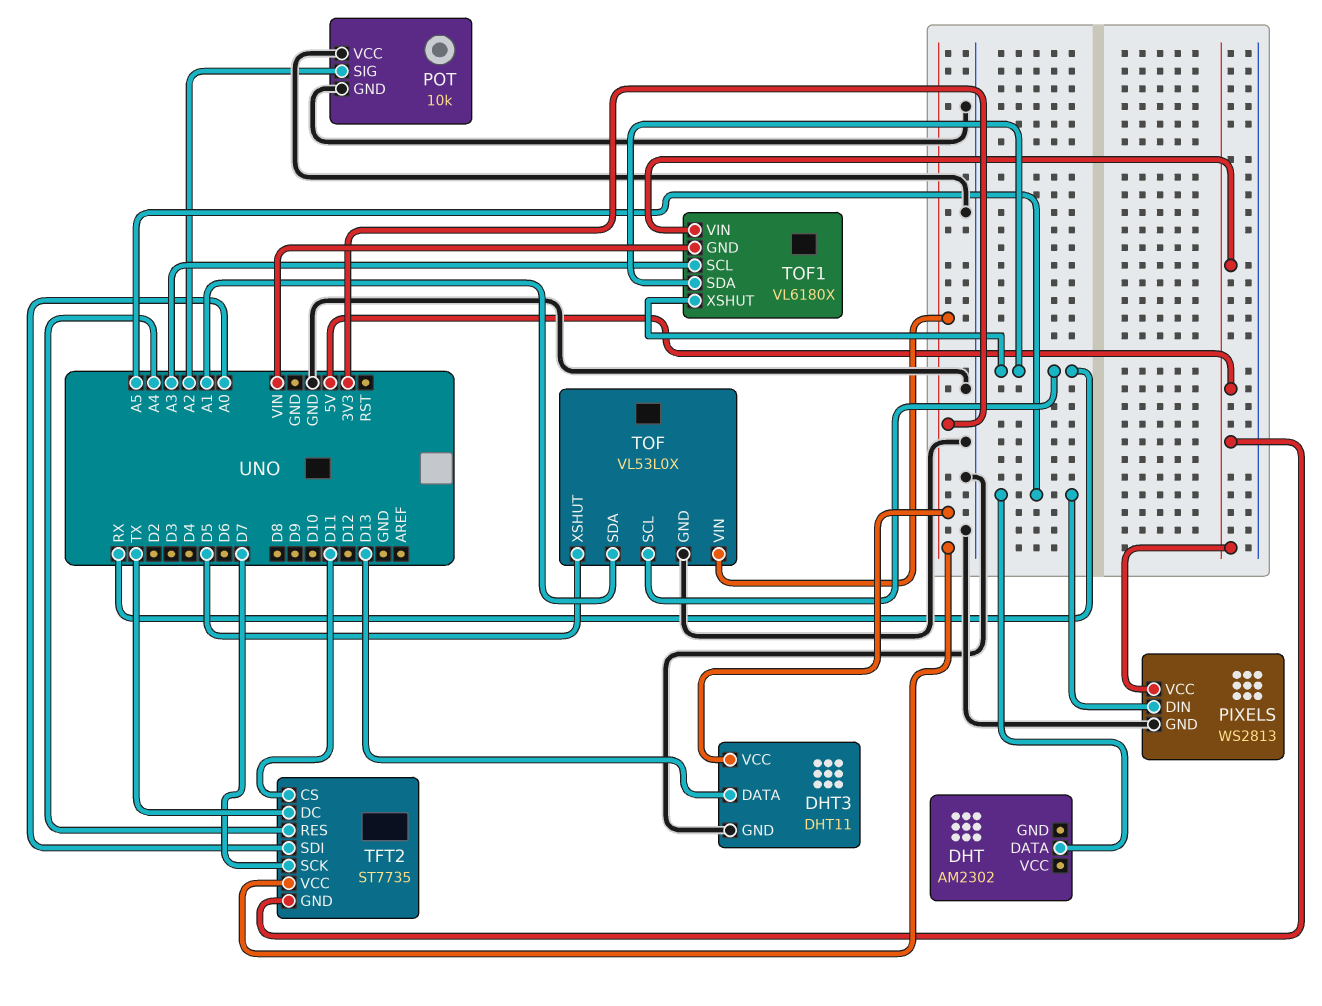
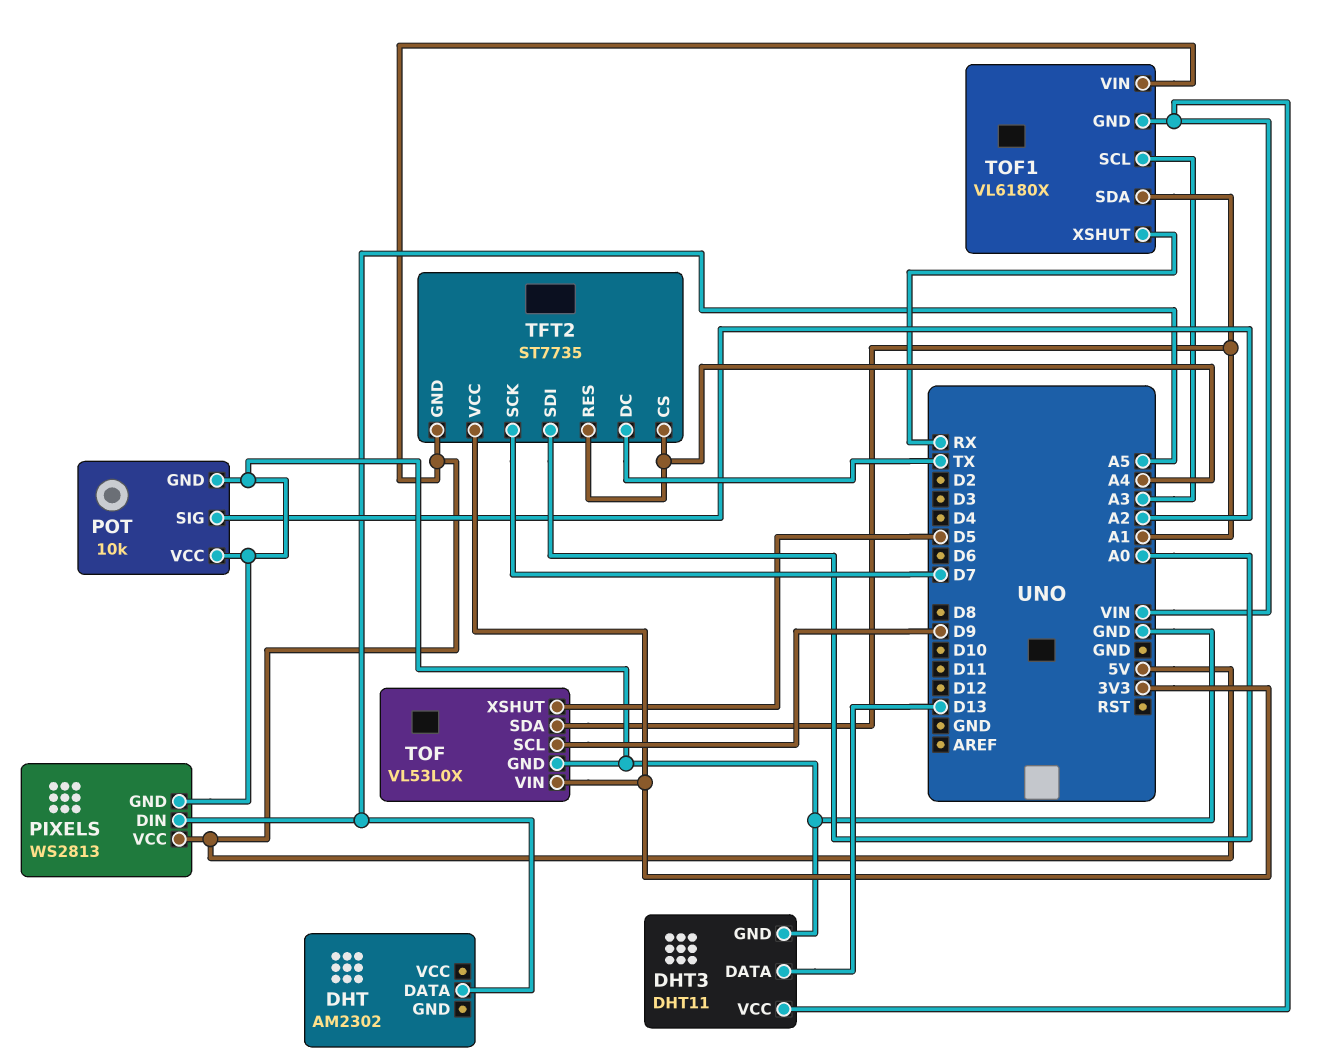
DHT3 pin VCC: 3V3 -> VIN
TFT2 pin CS: D11 -> A4
TOF pin SCL: RX -> D9
TOF1 pin SDA: RX -> A1

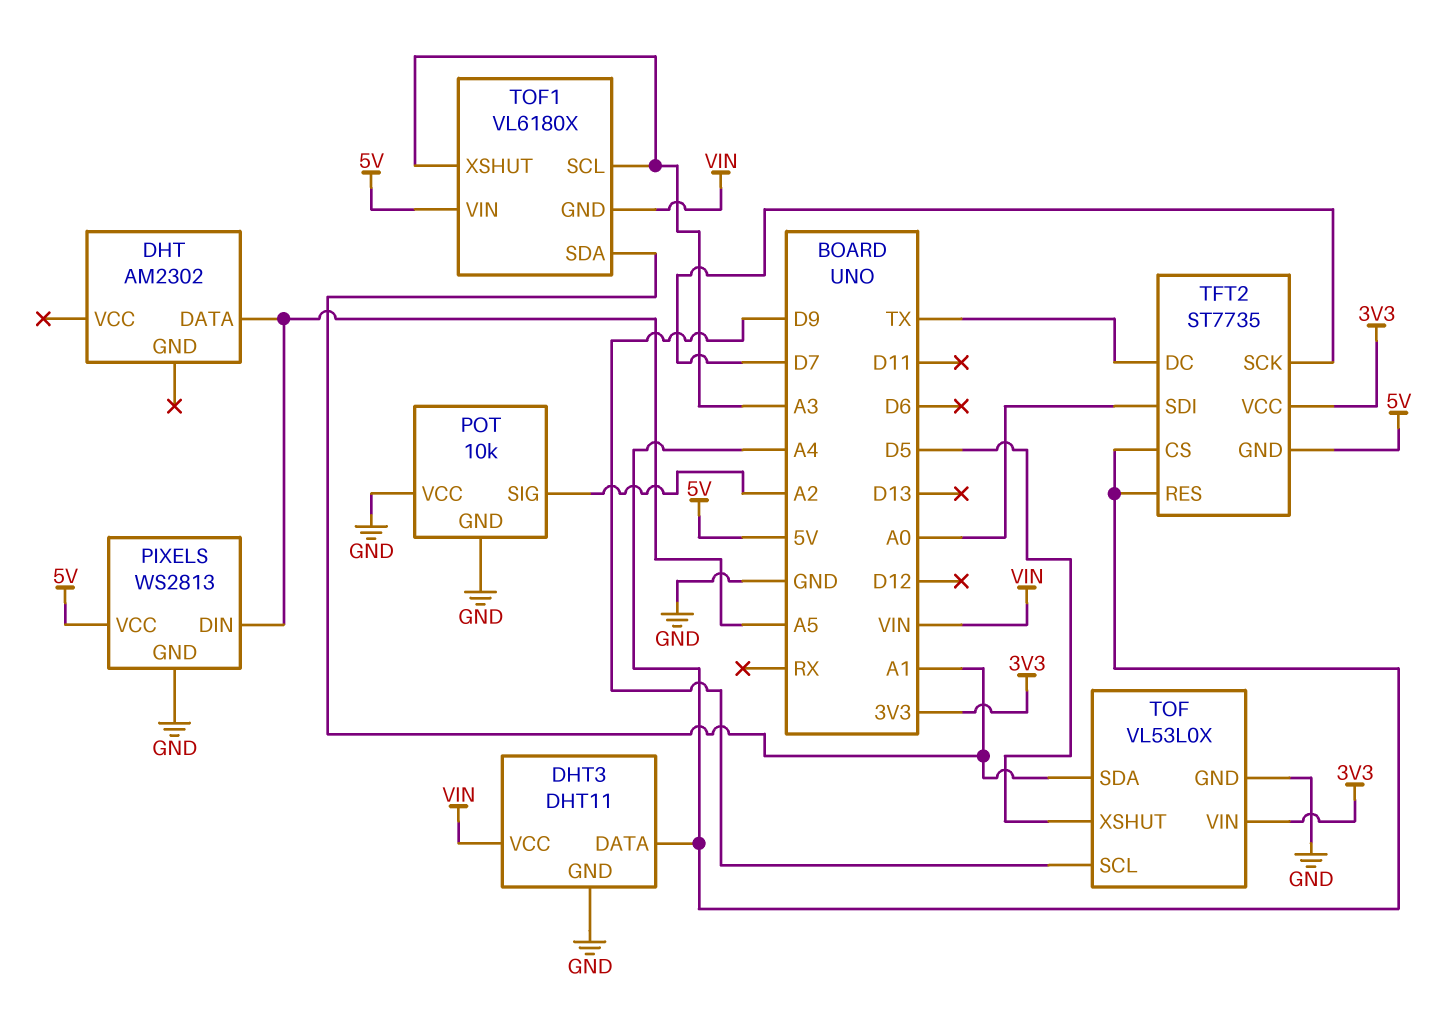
DHT3 pin DATA: D13 -> A4
TOF1 pin XSHUT: RX -> A3

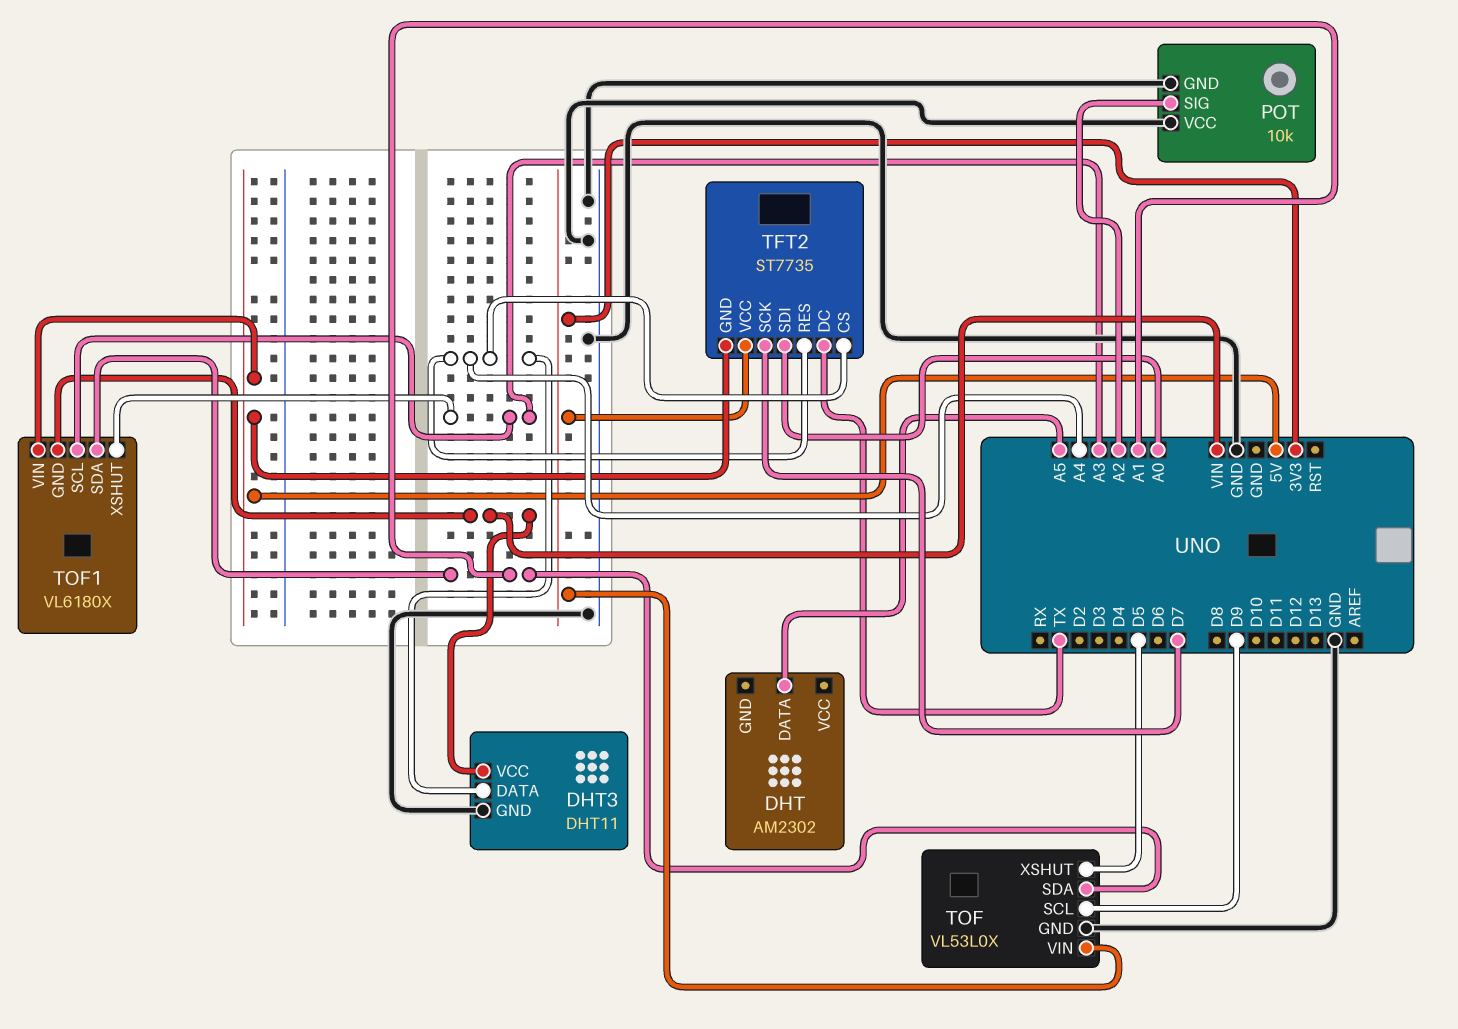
PIXELS: WS2813 -> none
PIXELS pin DIN: A5 -> none
PIXELS pin GND: GND -> none
PIXELS pin VCC: 5V -> none

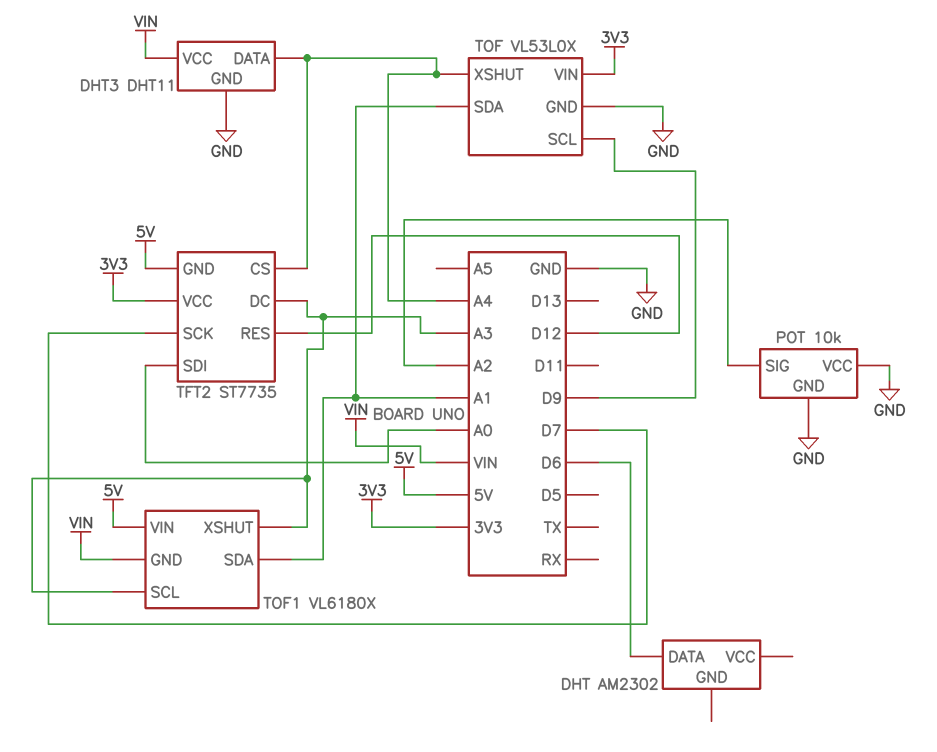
DHT pin DATA: A5 -> D6
TFT2 pin DC: TX -> A3
TFT2 pin RES: A4 -> D12
TOF pin XSHUT: D5 -> A4

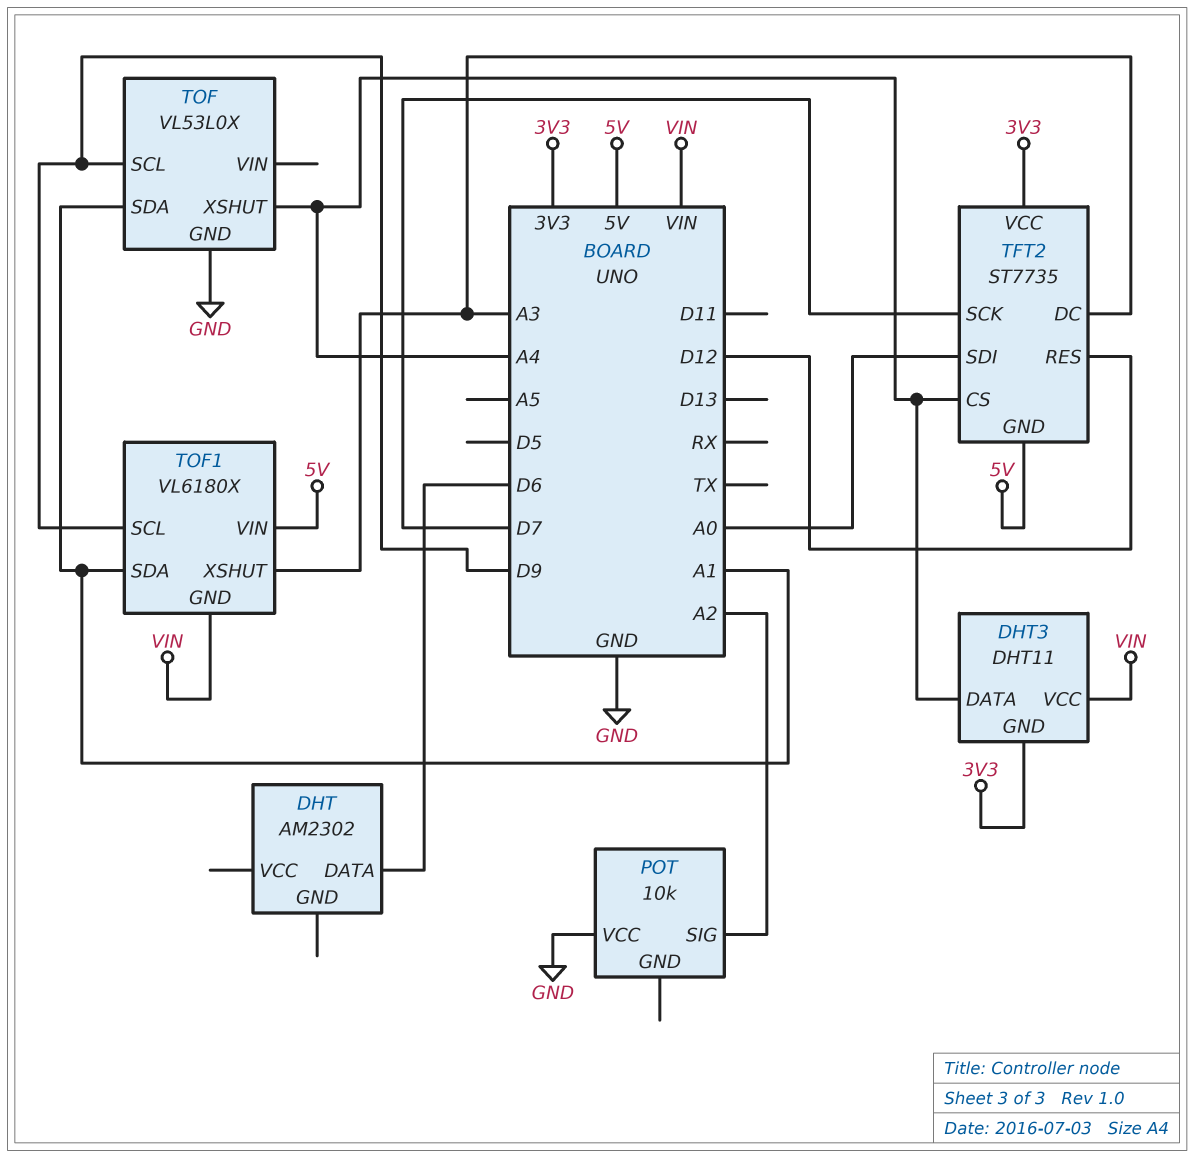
DHT3 pin GND: GND -> 3V3
POT pin GND: GND -> none
TOF pin VIN: 3V3 -> none
TOF1 pin SCL: A3 -> D9

